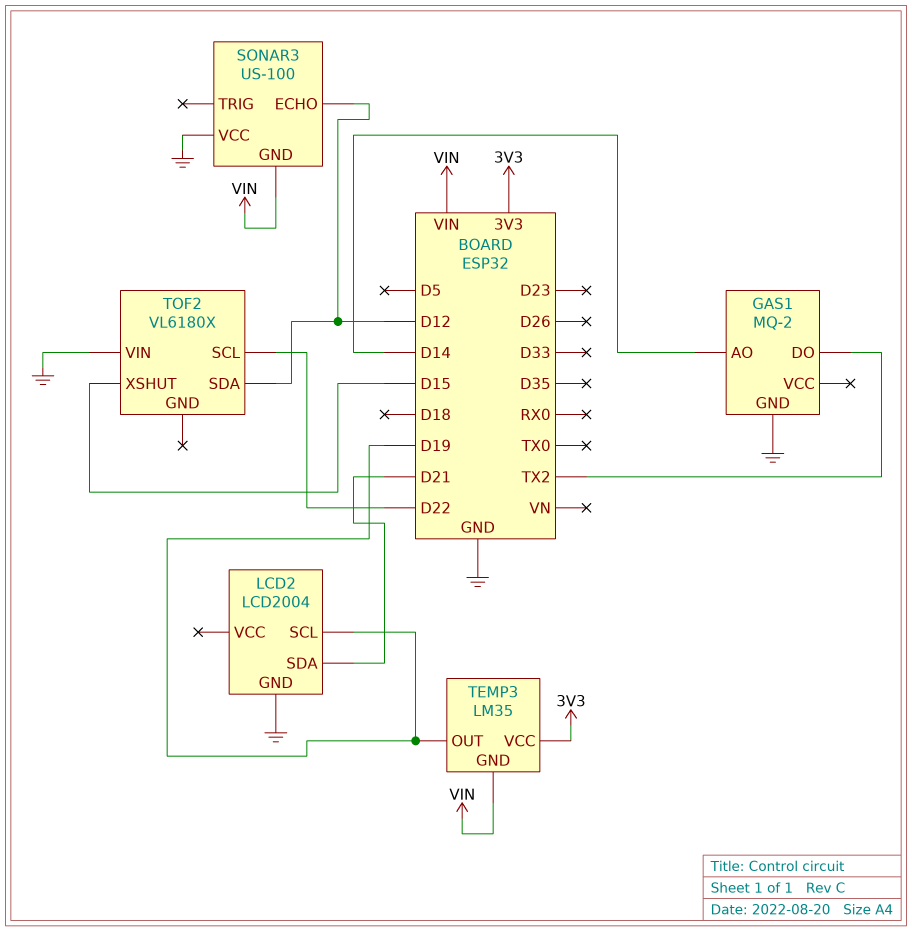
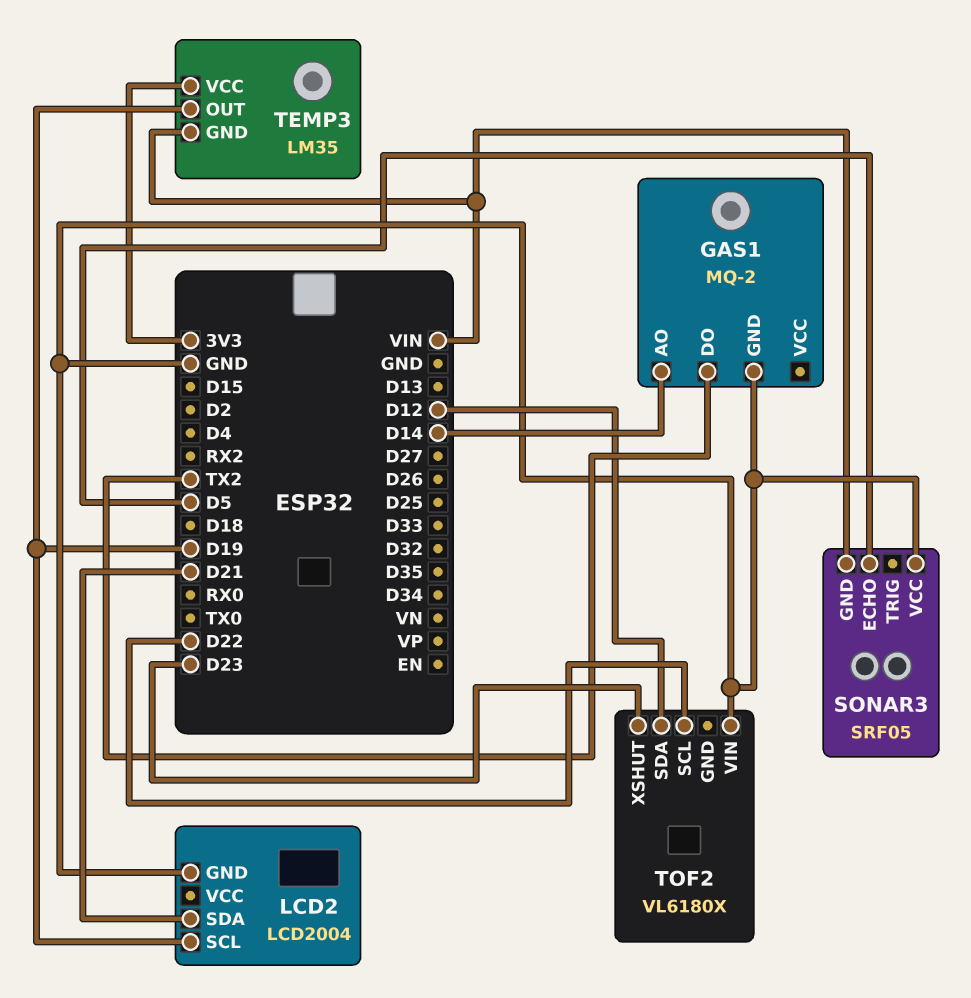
SONAR3: US-100 -> SRF05
SONAR3 pin ECHO: D12 -> D5
TOF2 pin XSHUT: D15 -> D23

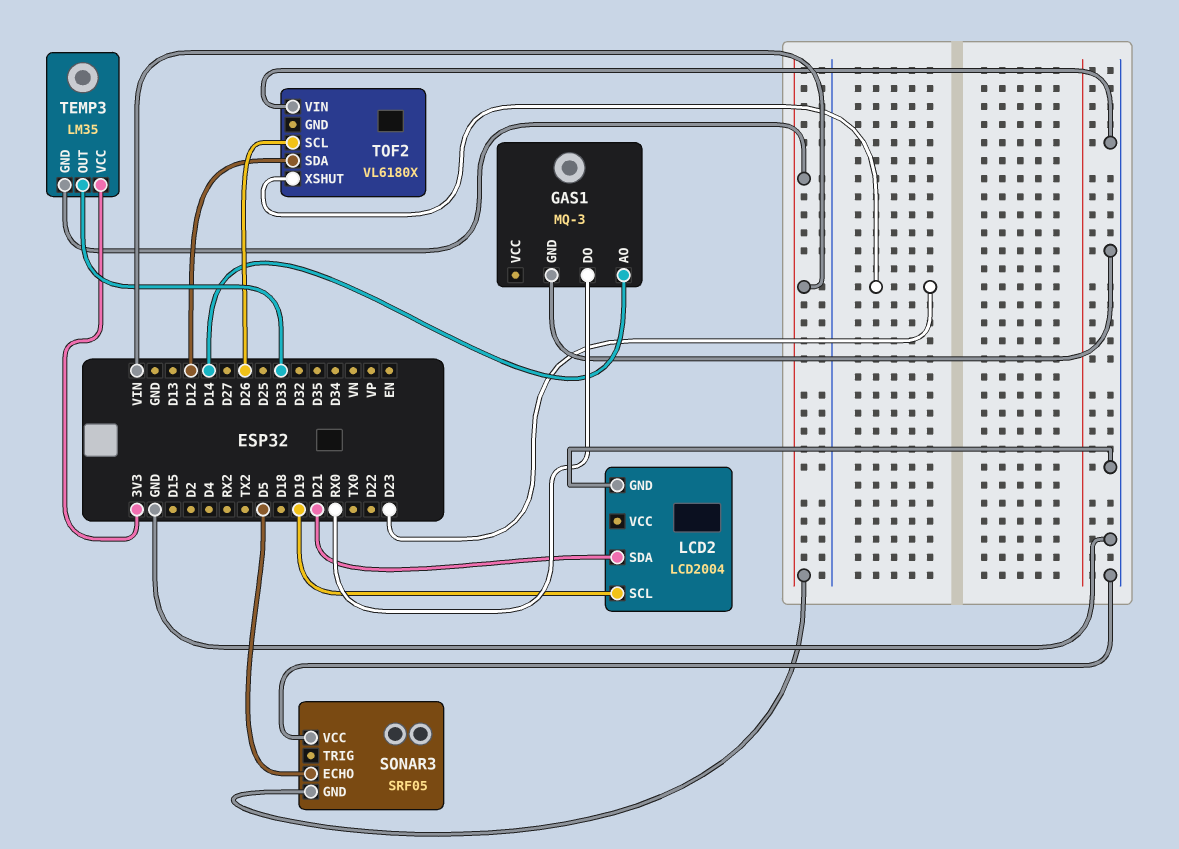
GAS1: MQ-2 -> MQ-3
GAS1 pin DO: TX2 -> RX0
TEMP3 pin OUT: D19 -> D33
TOF2 pin SCL: D22 -> D26

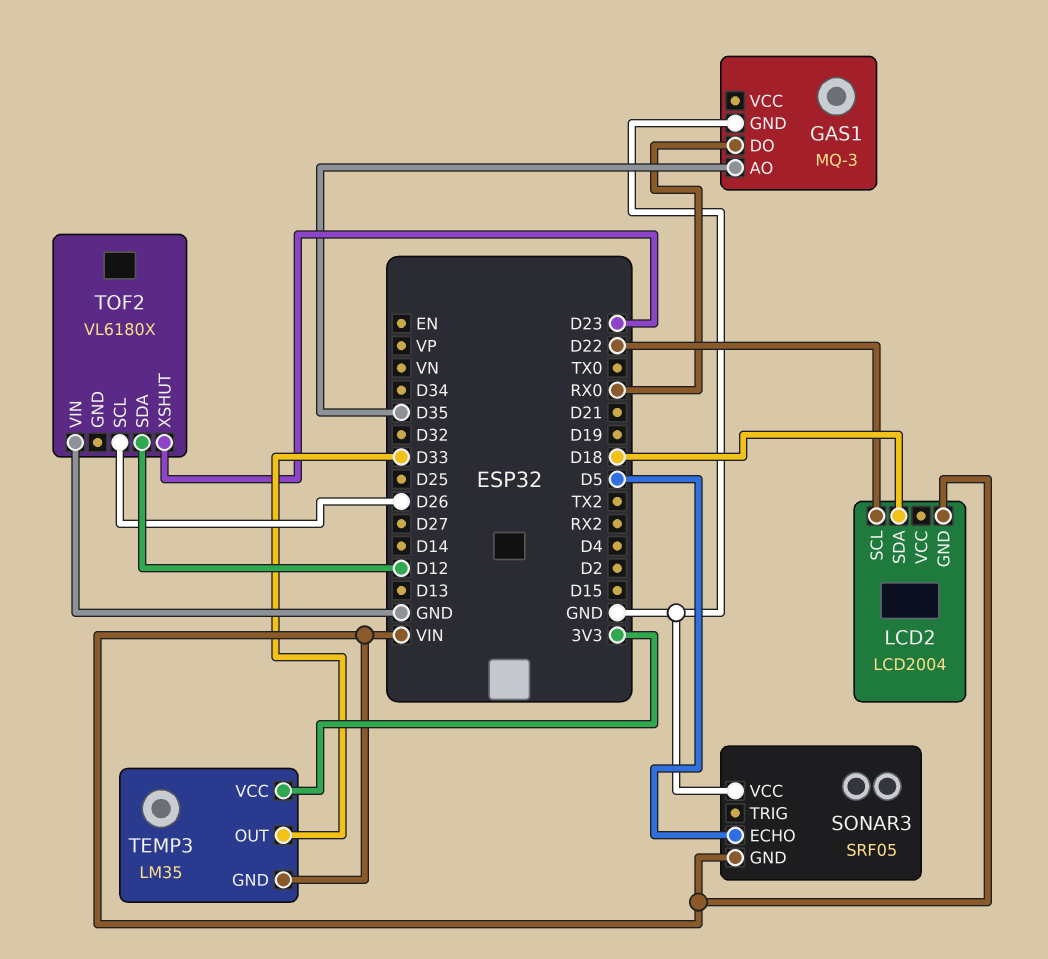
GAS1 pin AO: D14 -> D35
LCD2 pin GND: GND -> VIN
LCD2 pin SCL: D19 -> D22
LCD2 pin SDA: D21 -> D18

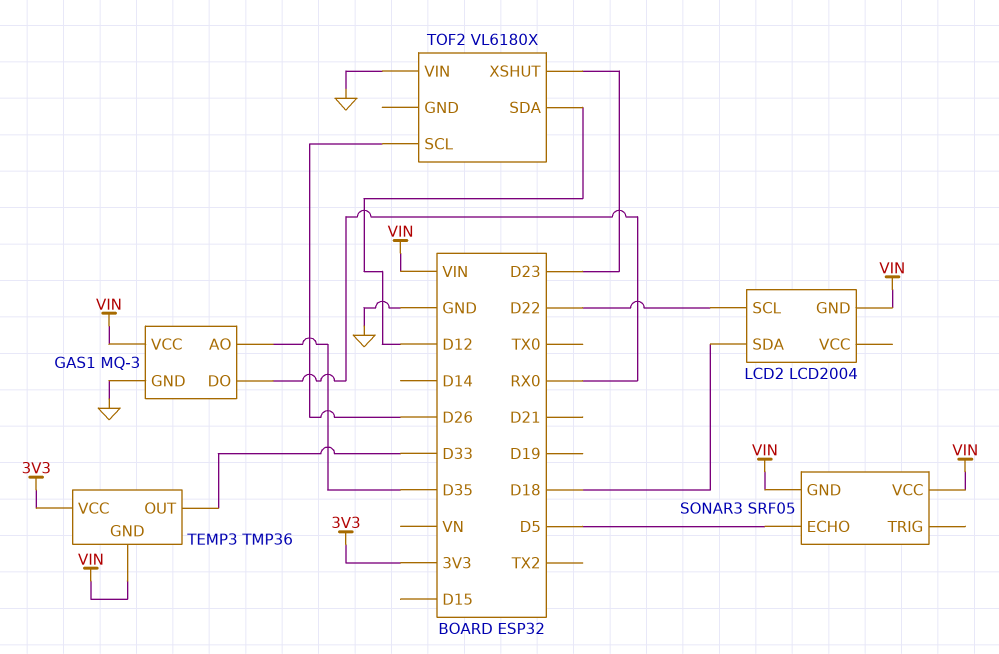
GAS1 pin VCC: none -> VIN
SONAR3 pin VCC: GND -> VIN
TEMP3: LM35 -> TMP36

